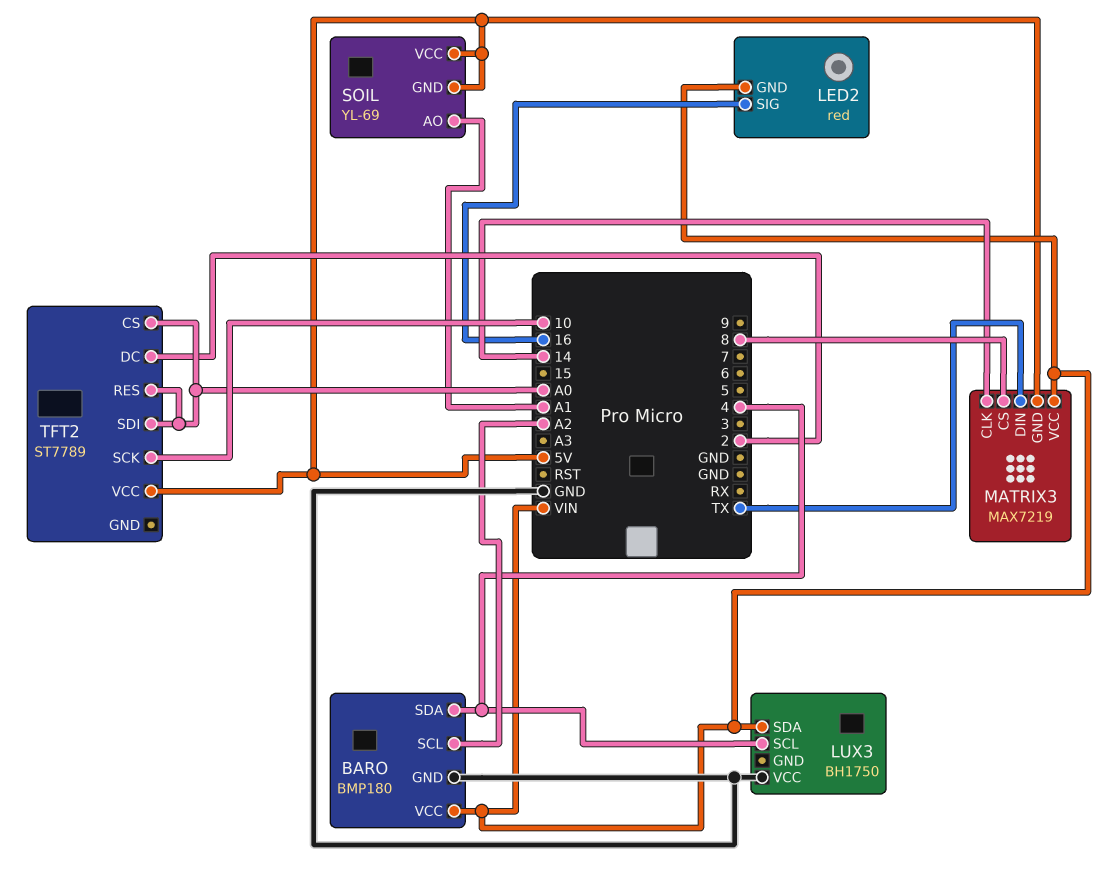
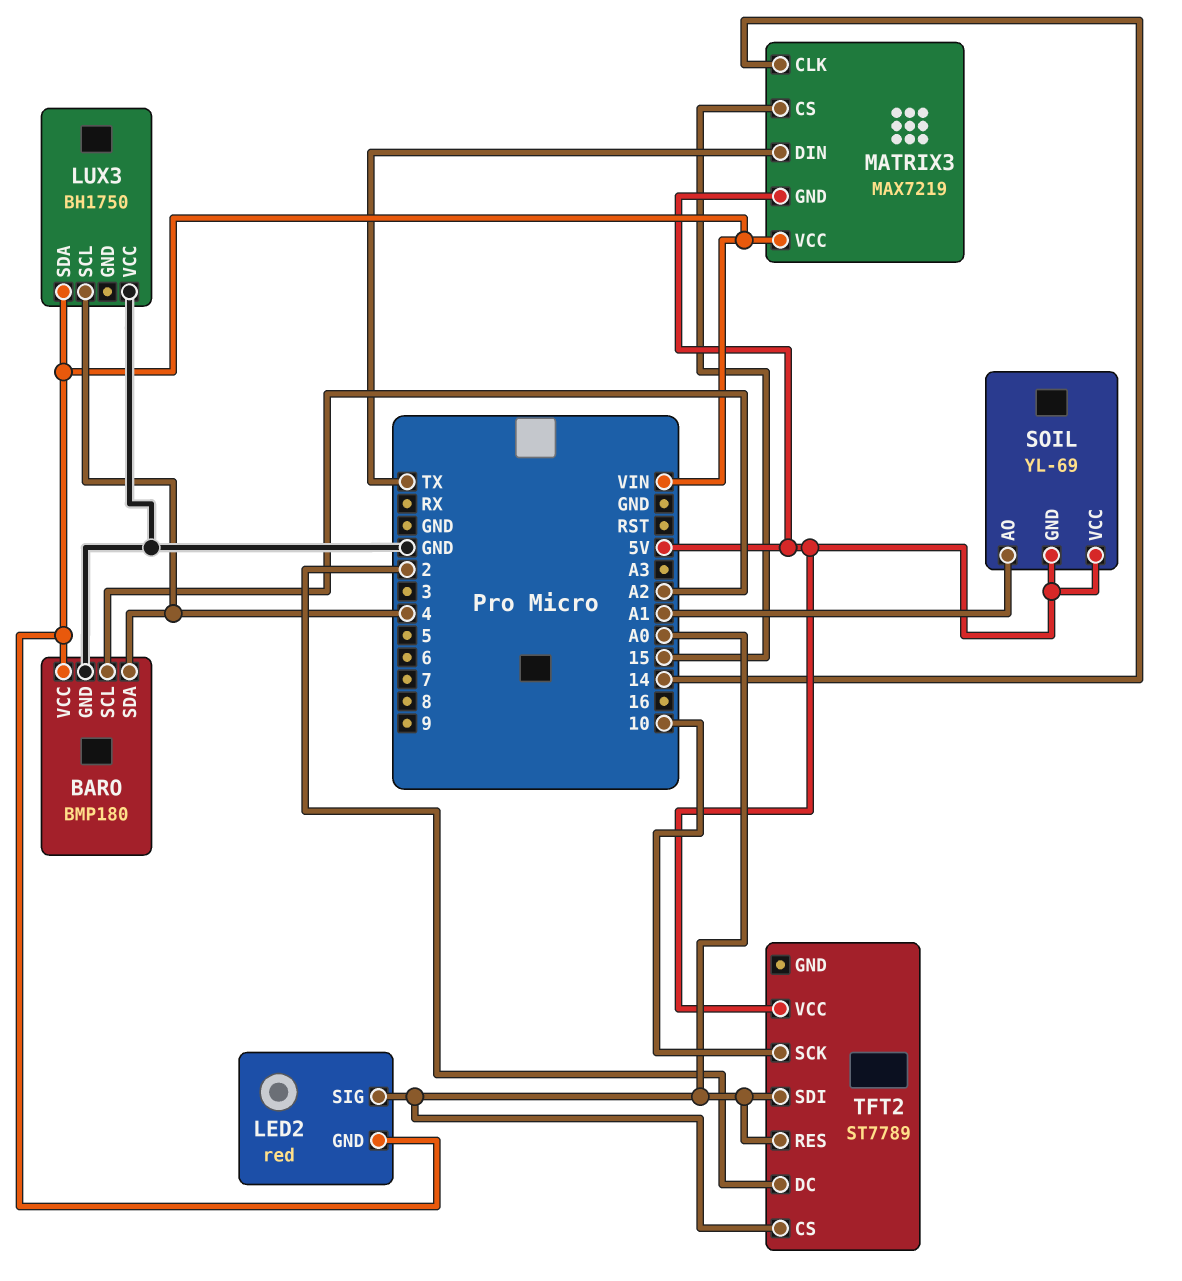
LED2 pin SIG: 16 -> A0
MATRIX3 pin CS: 8 -> 15

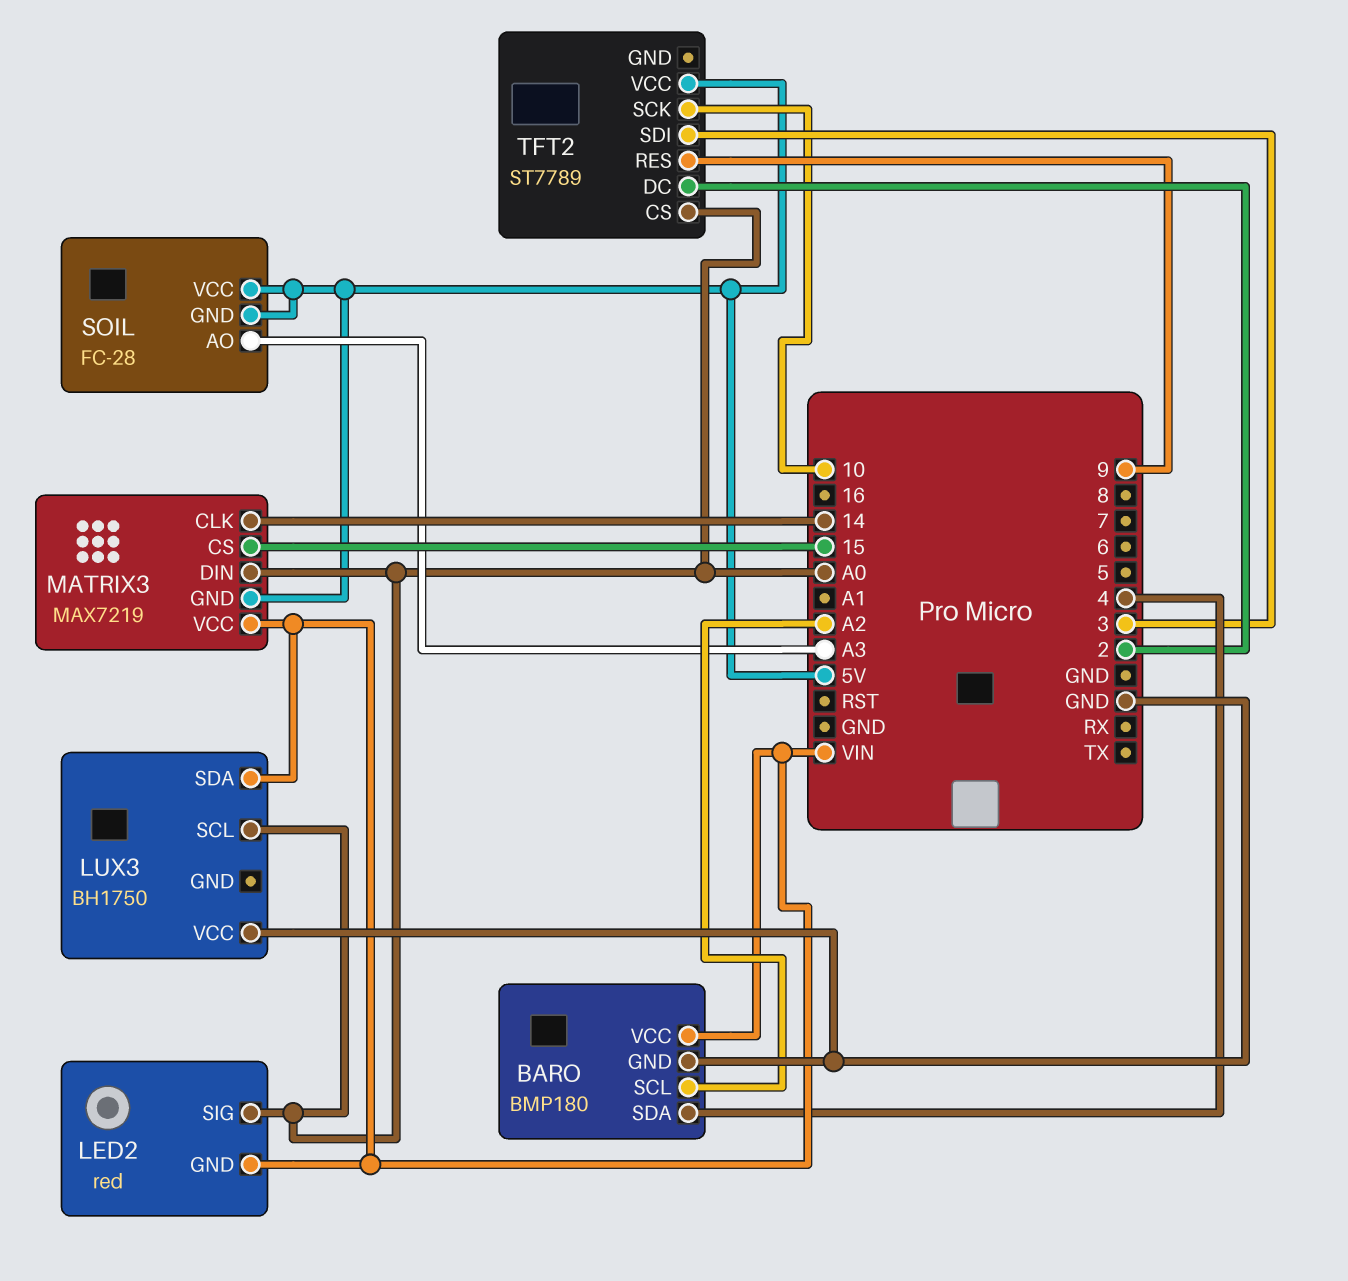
LUX3 pin SCL: 4 -> A0
MATRIX3 pin DIN: TX -> A0
SOIL: YL-69 -> FC-28
SOIL pin AO: A1 -> A3
TFT2 pin RES: A0 -> 9
TFT2 pin SDI: A0 -> 3

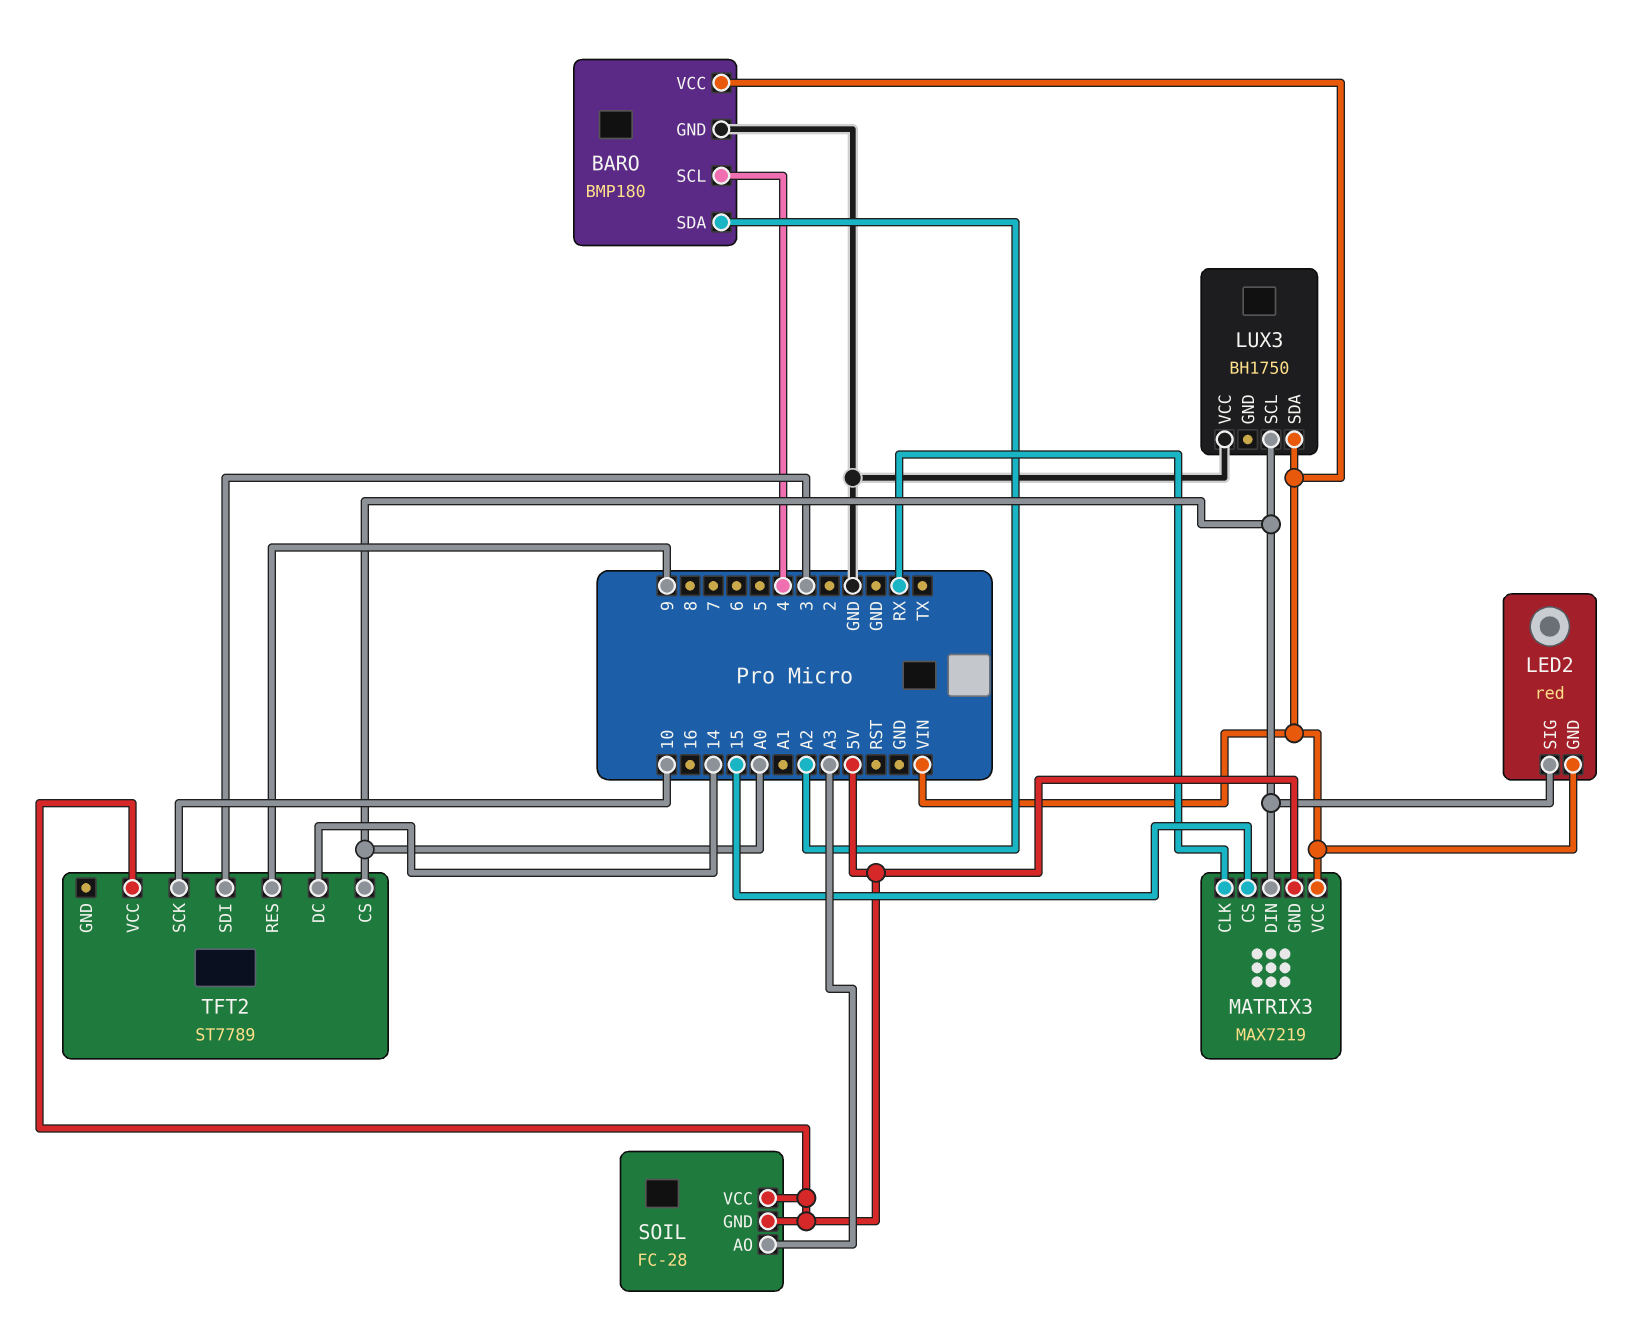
BARO pin SCL: A2 -> 4
BARO pin SDA: 4 -> A2
MATRIX3 pin CLK: 14 -> RX
TFT2 pin DC: 2 -> 14

